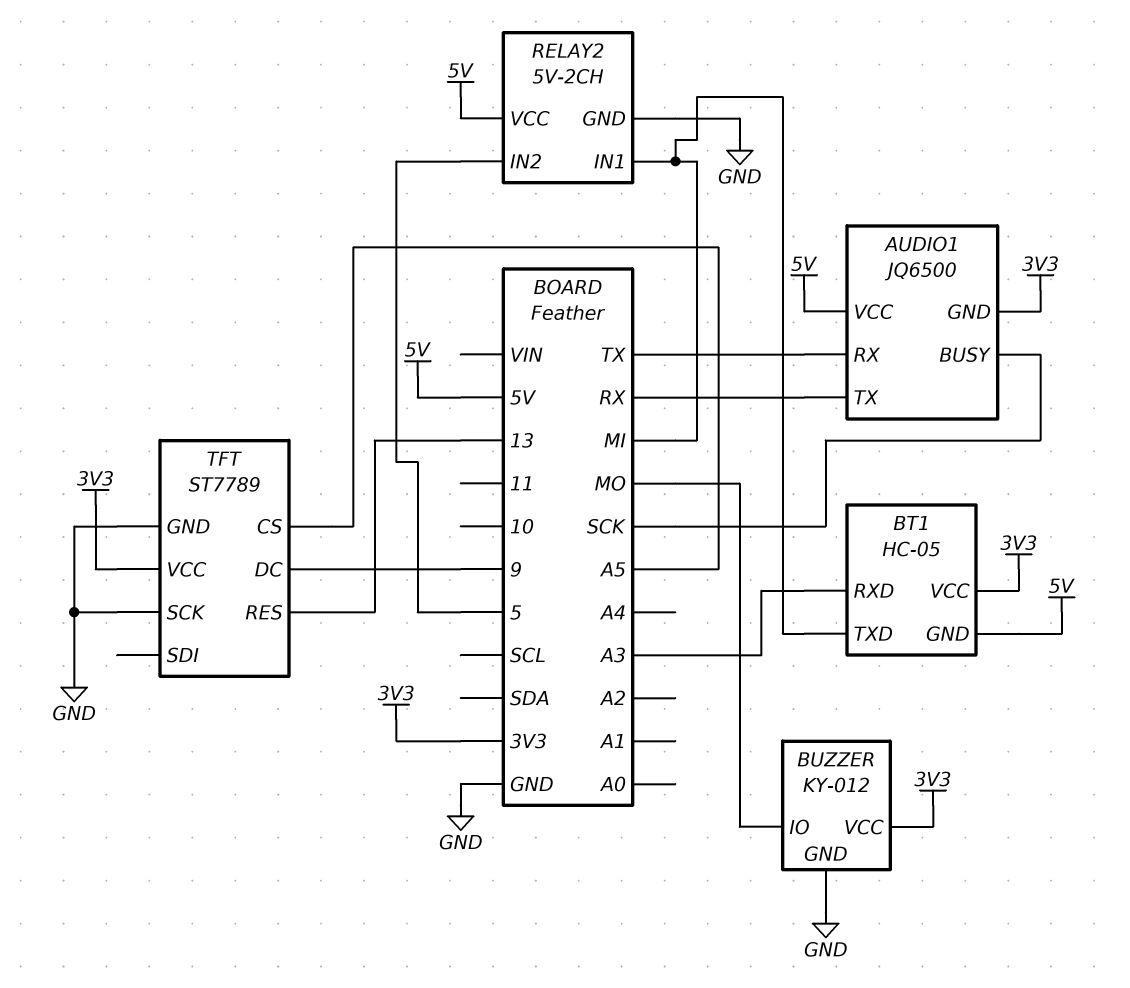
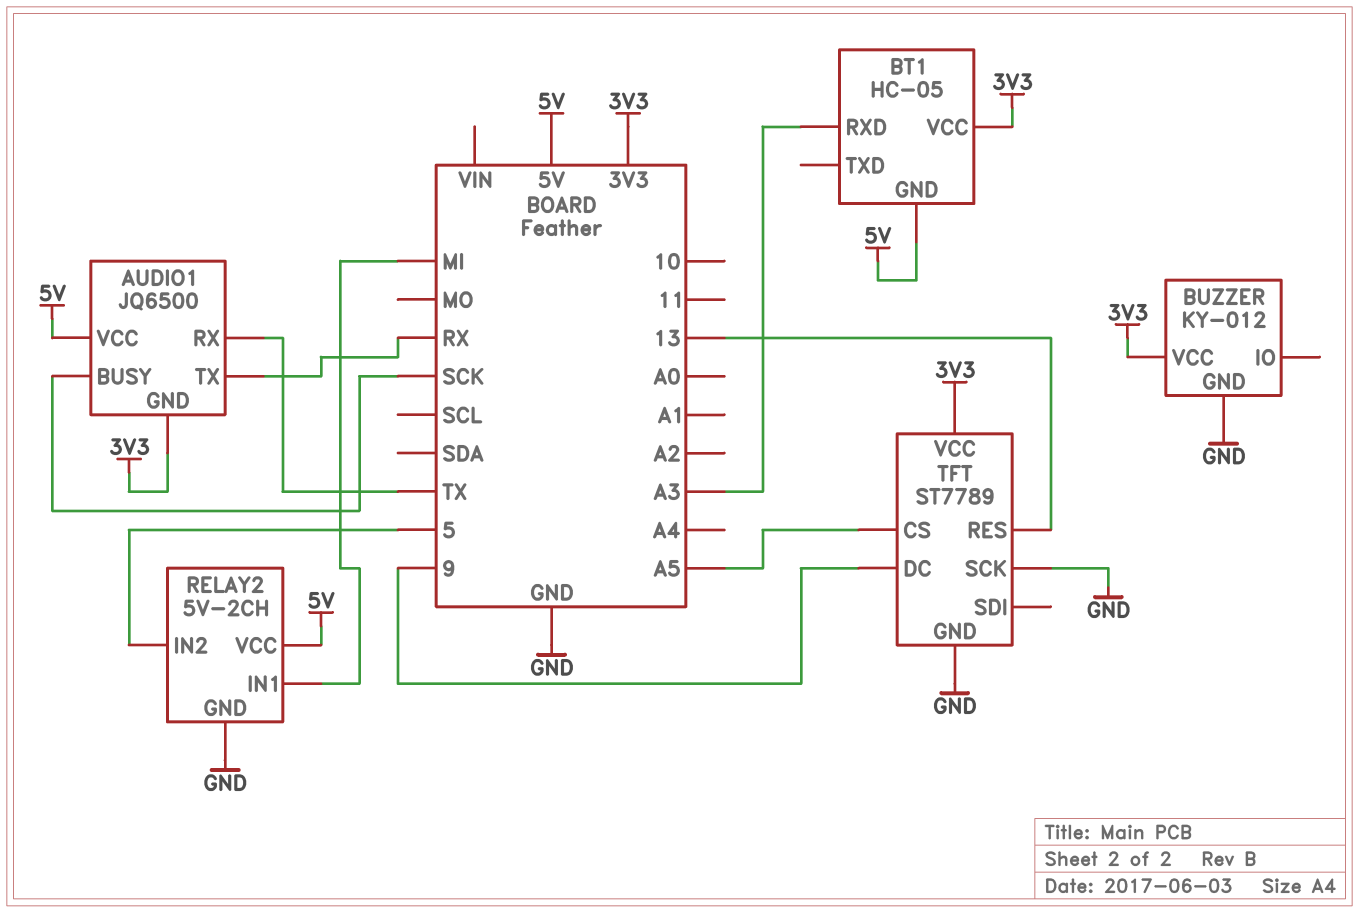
BT1 pin TXD: MI -> none
BUZZER pin IO: MO -> none

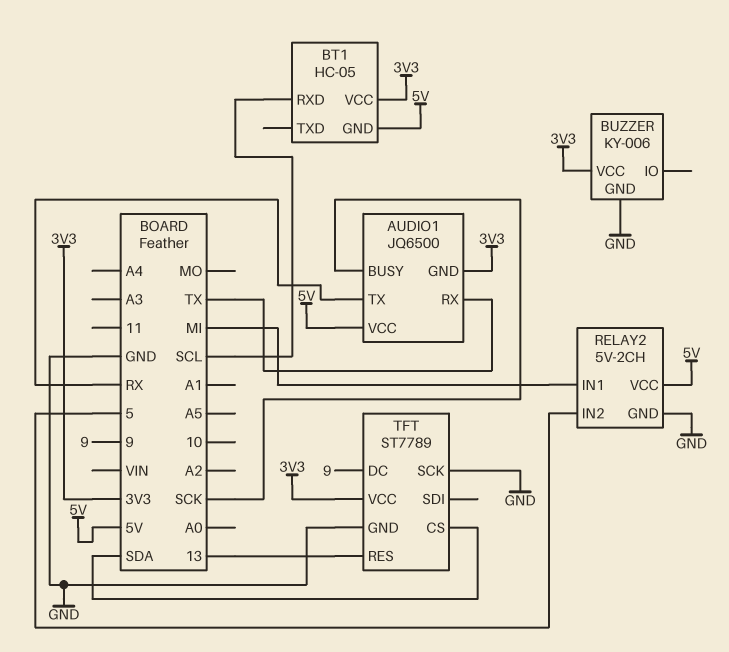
BT1 pin RXD: A3 -> SCL
BUZZER: KY-012 -> KY-006
TFT pin CS: A5 -> SDA

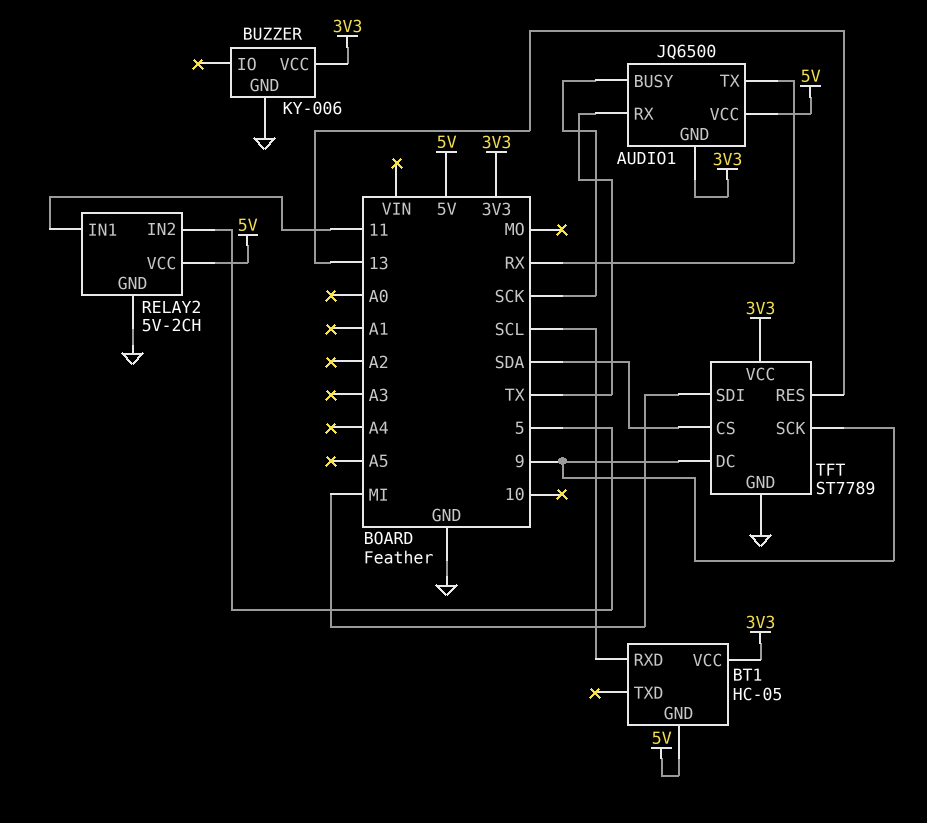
RELAY2 pin IN1: MI -> 11
TFT pin SCK: GND -> 9
TFT pin SDI: none -> MI

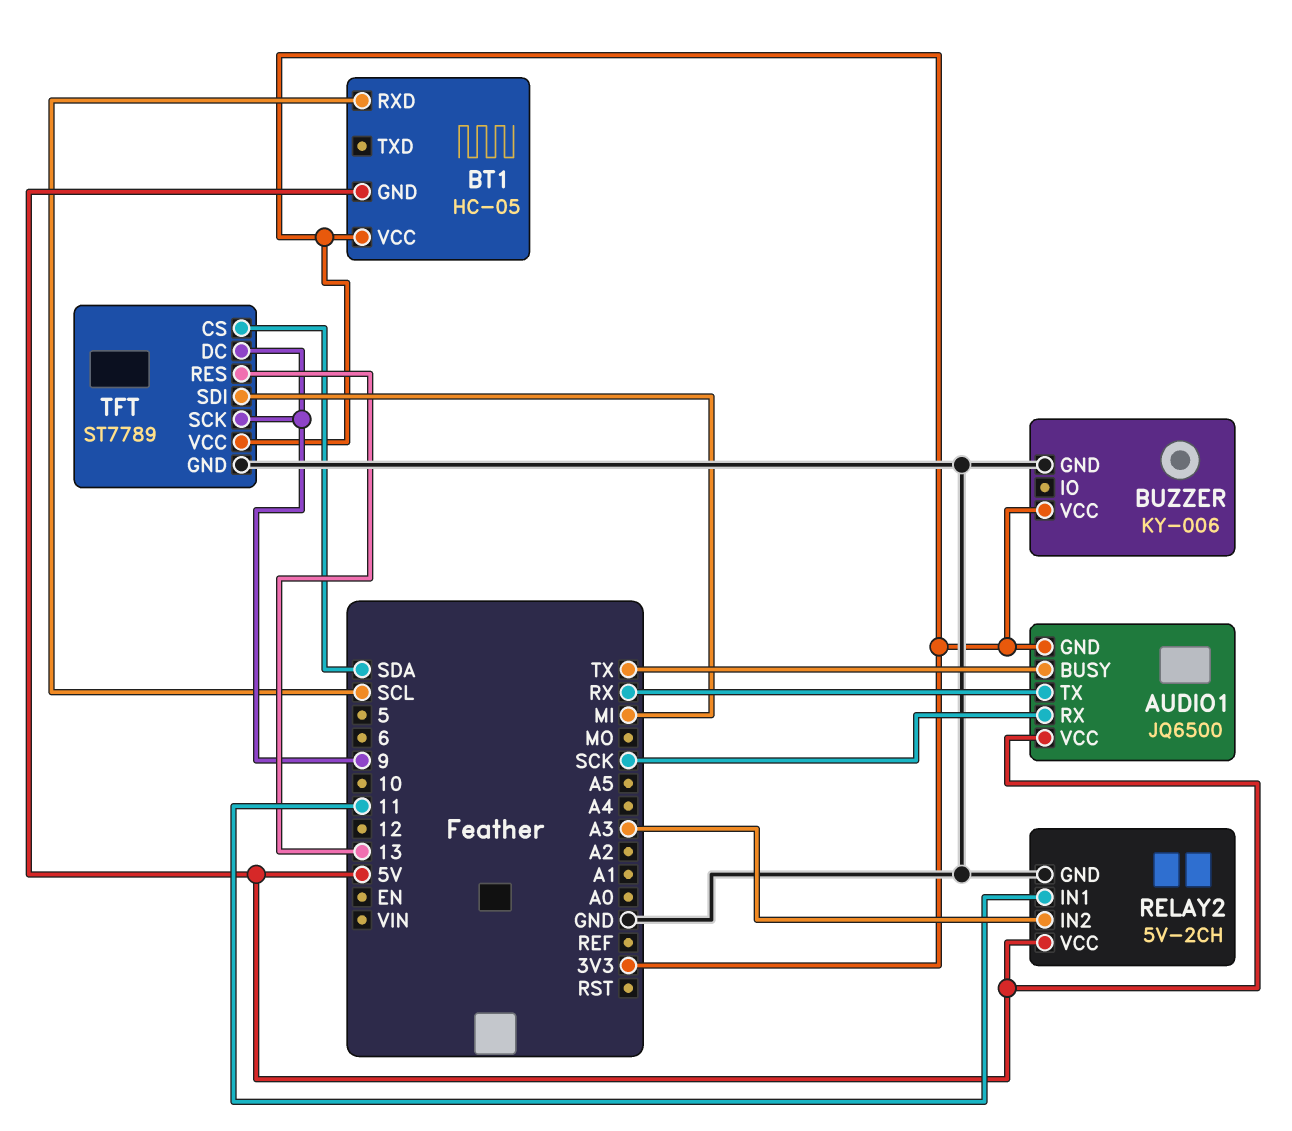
AUDIO1 pin BUSY: SCK -> TX
AUDIO1 pin RX: TX -> SCK
RELAY2 pin IN2: 5 -> A3

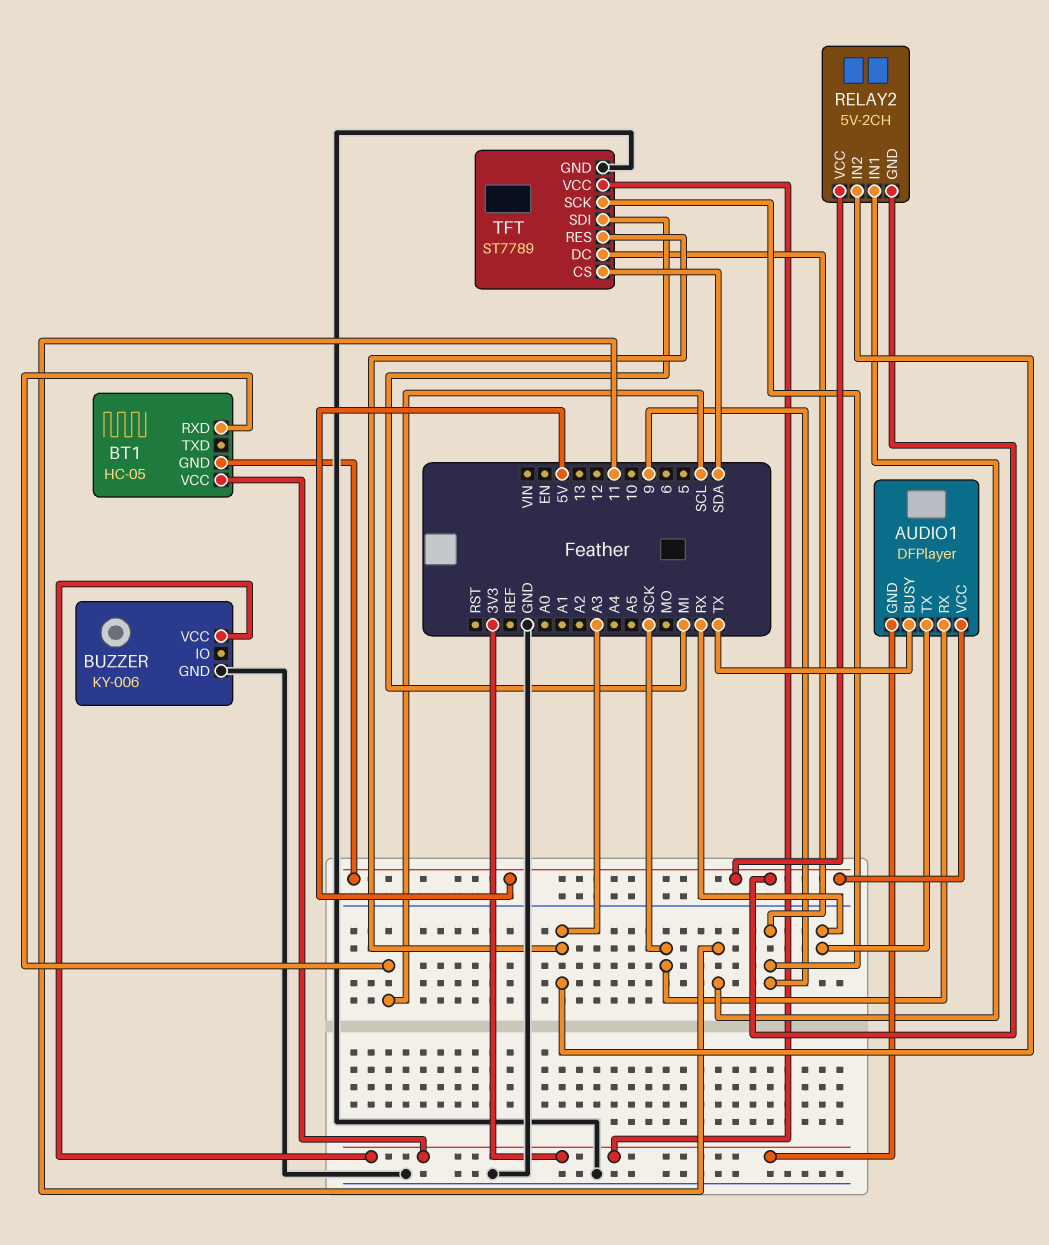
AUDIO1: JQ6500 -> DFPlayer
RELAY2 pin GND: GND -> 5V
TFT pin RES: 13 -> A3

